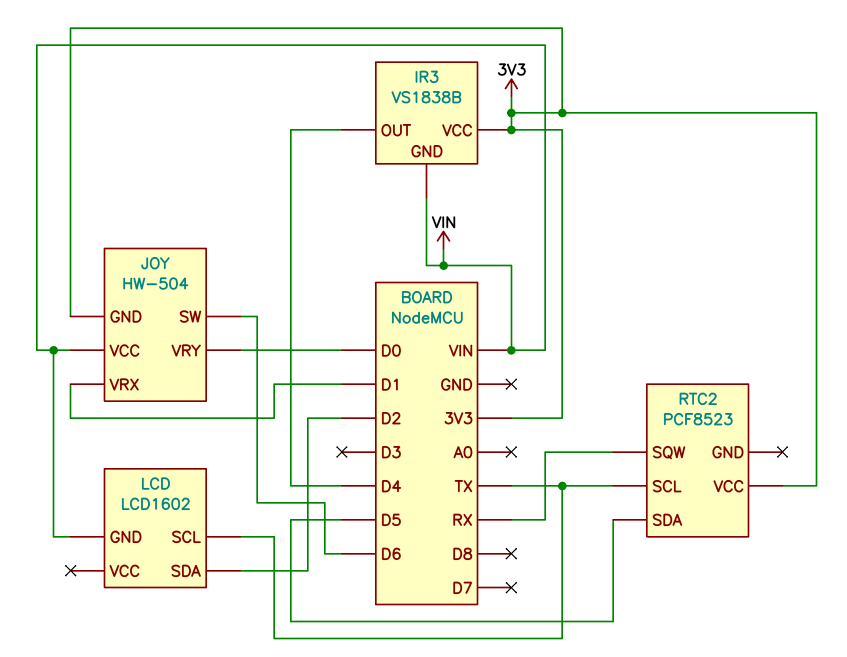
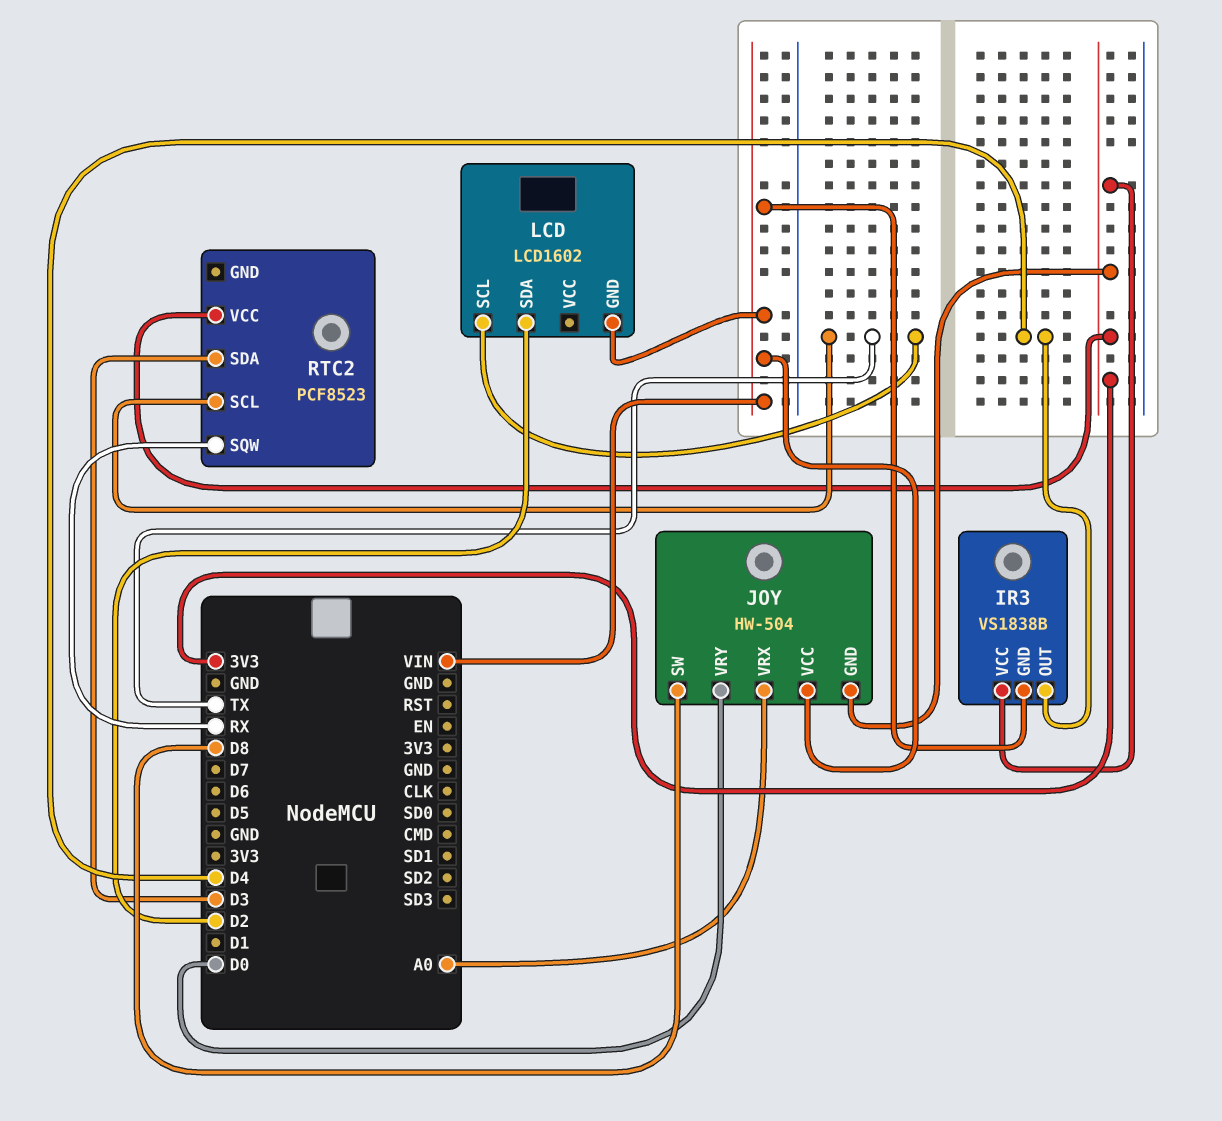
JOY pin SW: D6 -> D8
JOY pin VRX: D1 -> A0
RTC2 pin SDA: D5 -> D3

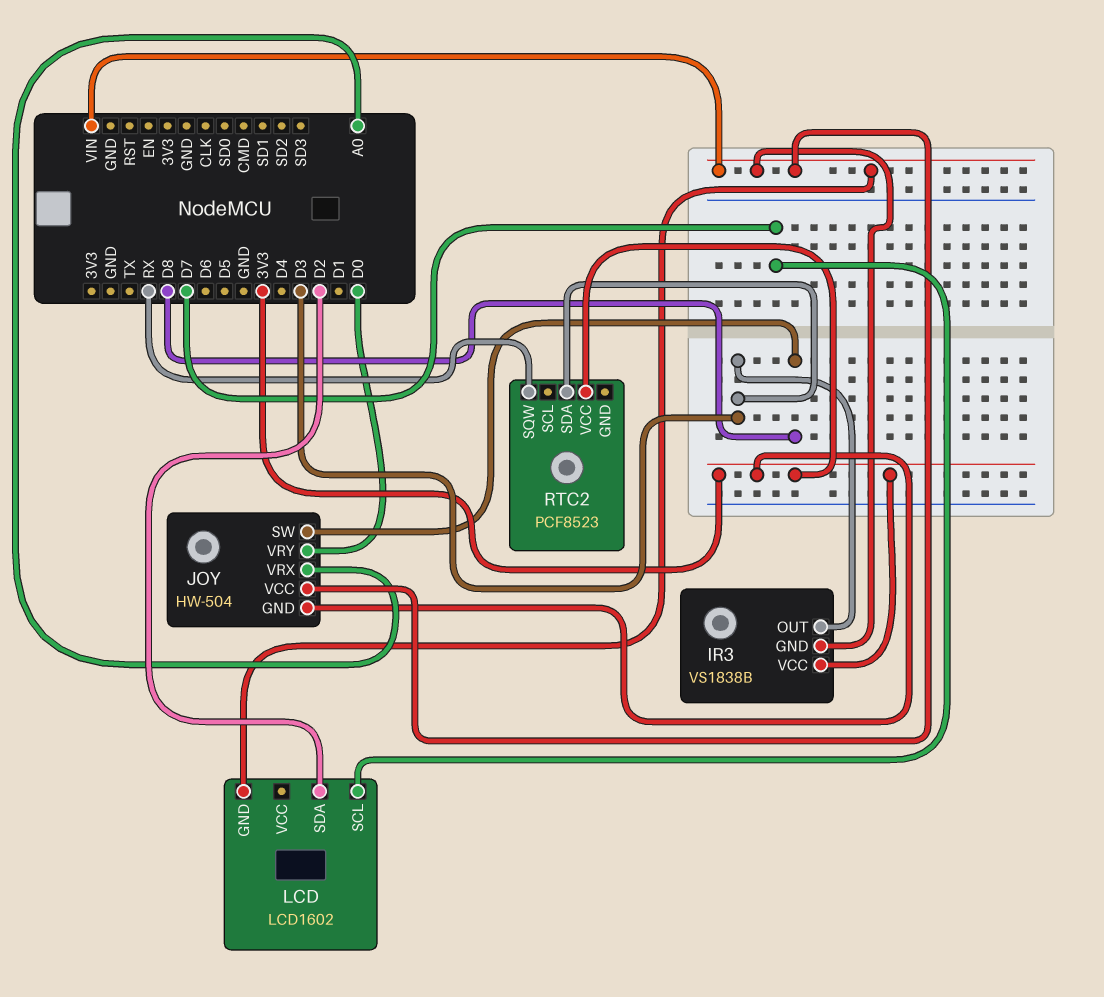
IR3 pin OUT: D4 -> D3
LCD pin SCL: TX -> D7
RTC2 pin SCL: TX -> none

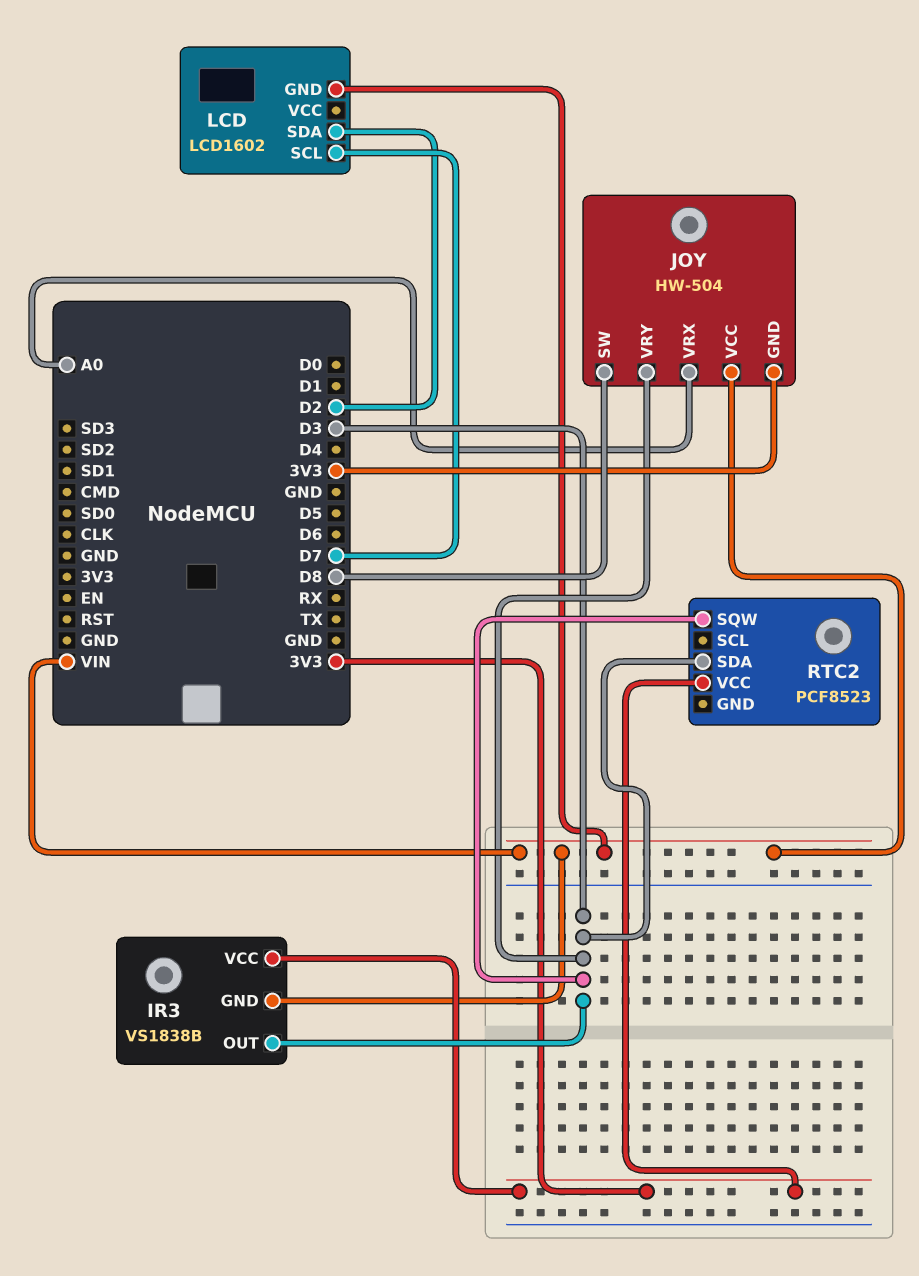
JOY pin VRY: D0 -> D3
RTC2 pin SQW: RX -> D3

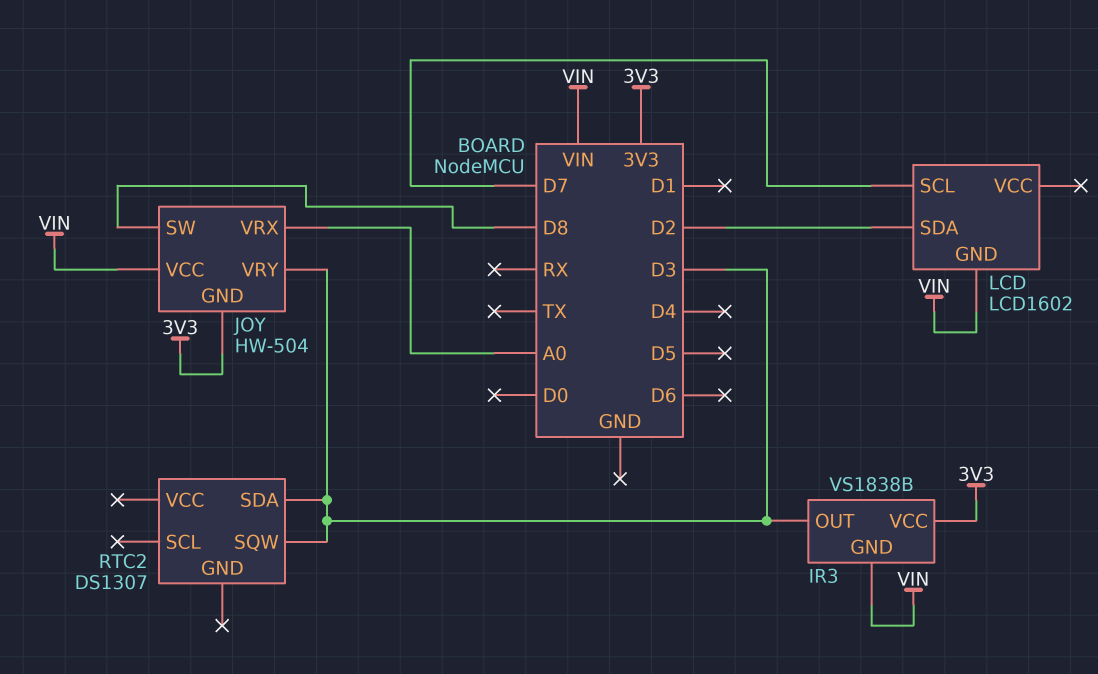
RTC2: PCF8523 -> DS1307
RTC2 pin VCC: 3V3 -> none

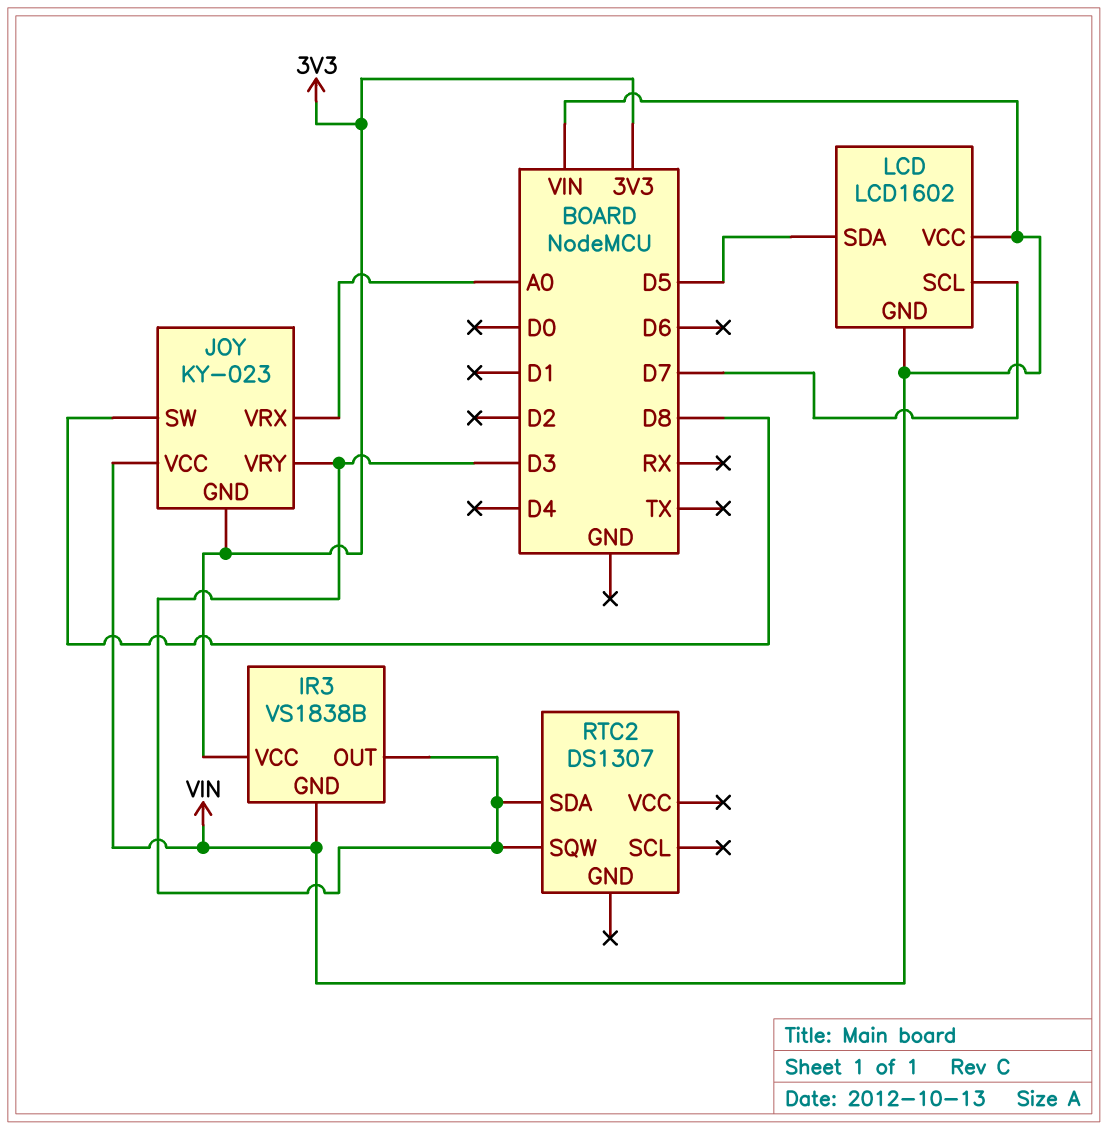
JOY: HW-504 -> KY-023
LCD pin SDA: D2 -> D5
LCD pin VCC: none -> VIN

